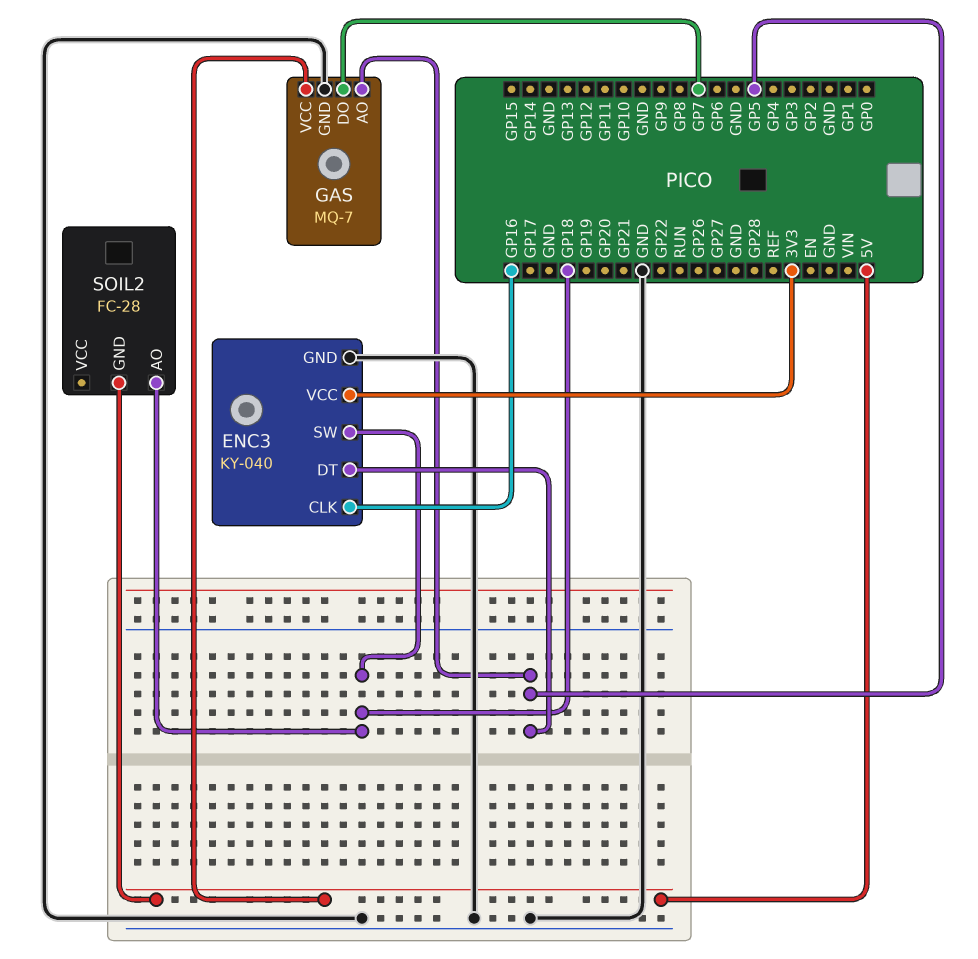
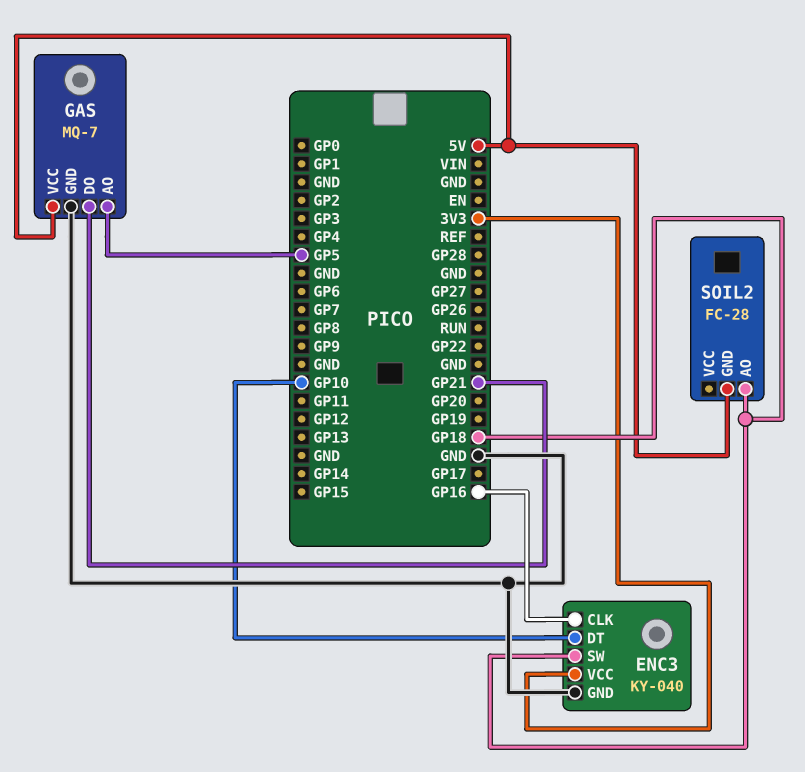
ENC3 pin DT: GP5 -> GP10
GAS pin DO: GP7 -> GP21

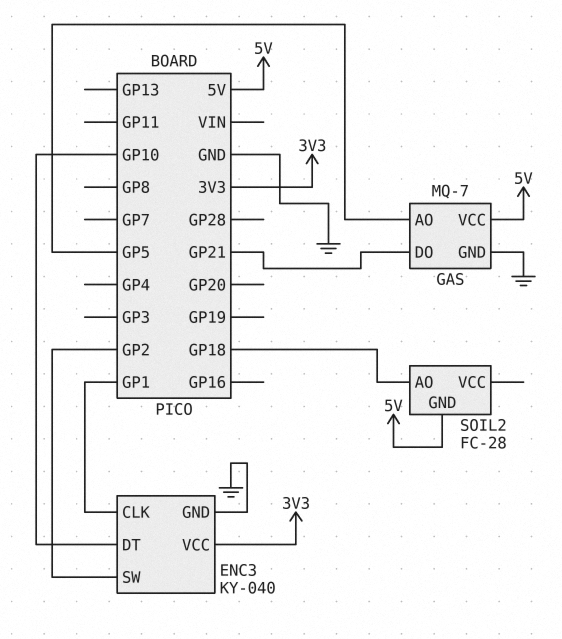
ENC3 pin CLK: GP16 -> GP1
ENC3 pin SW: GP18 -> GP2

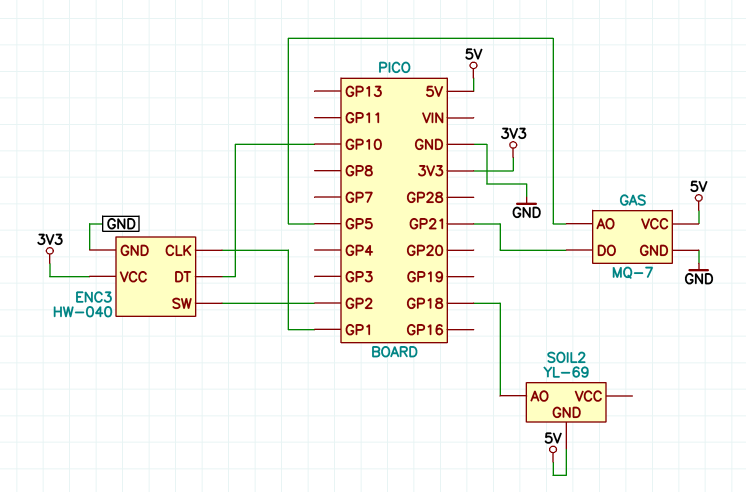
ENC3: KY-040 -> HW-040
SOIL2: FC-28 -> YL-69

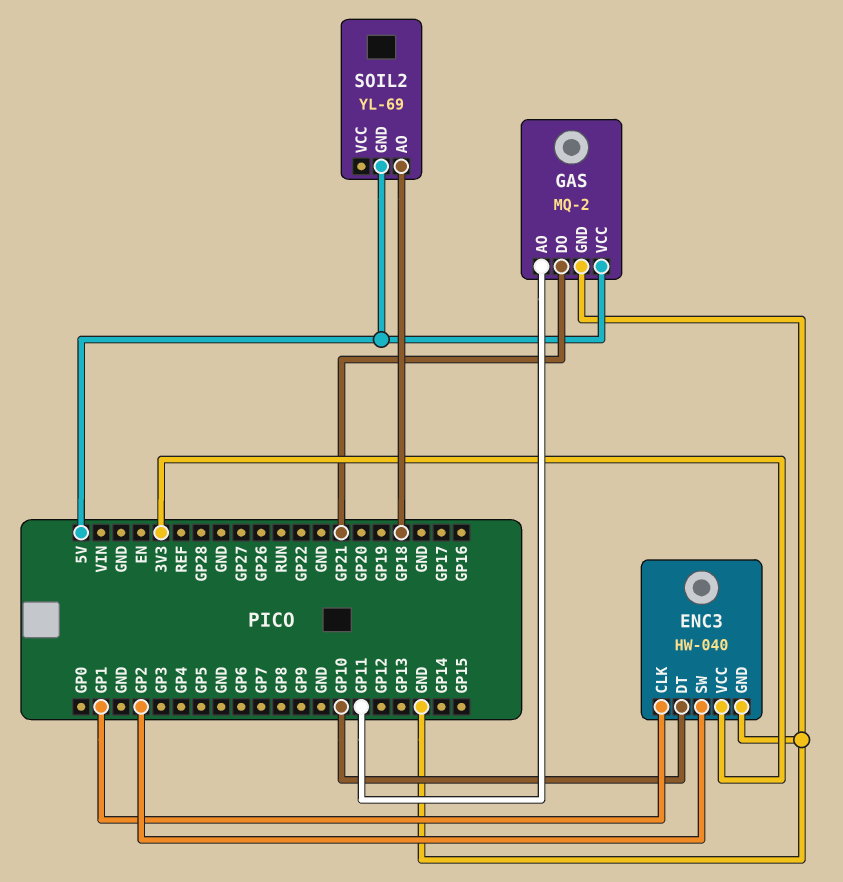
GAS: MQ-7 -> MQ-2
GAS pin AO: GP5 -> GP11

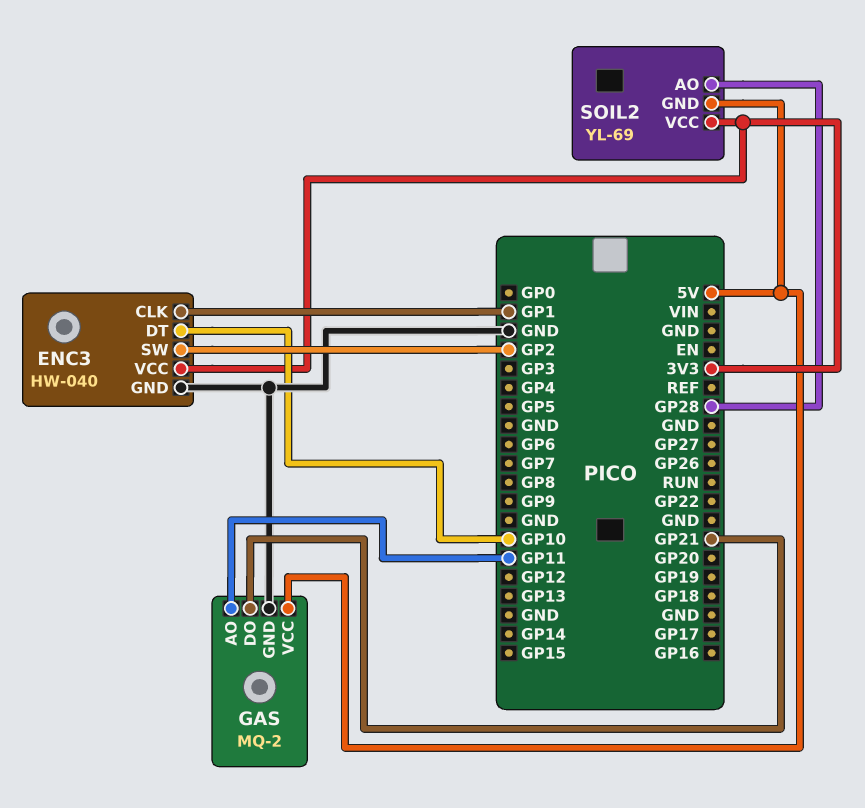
SOIL2 pin AO: GP18 -> GP28
SOIL2 pin VCC: none -> 3V3

